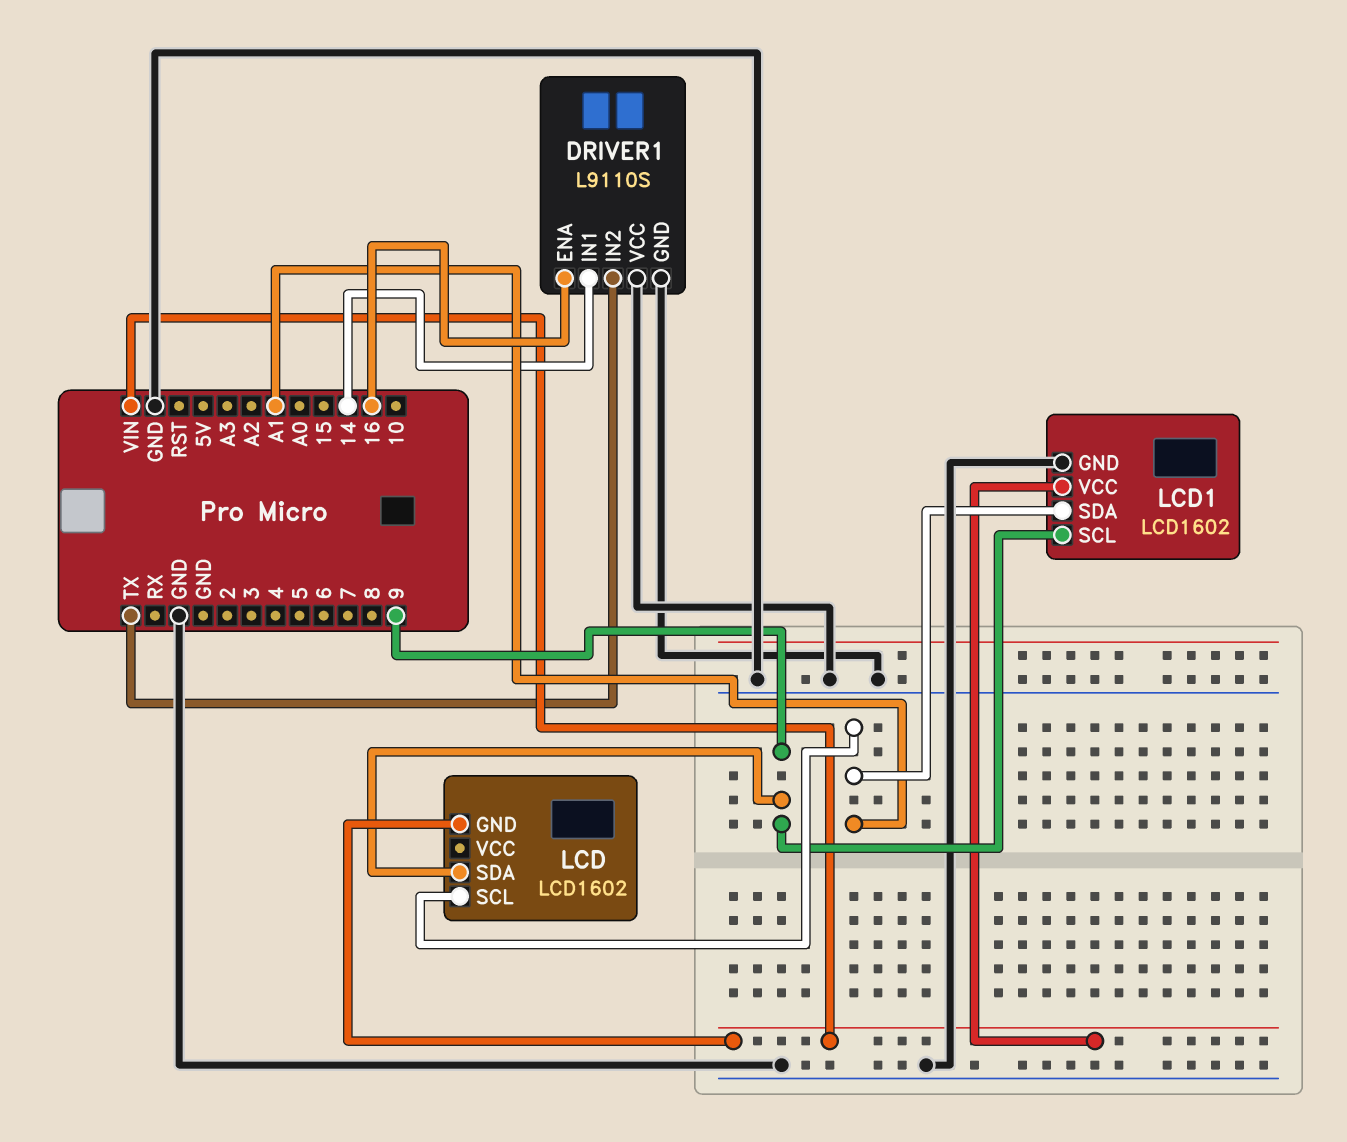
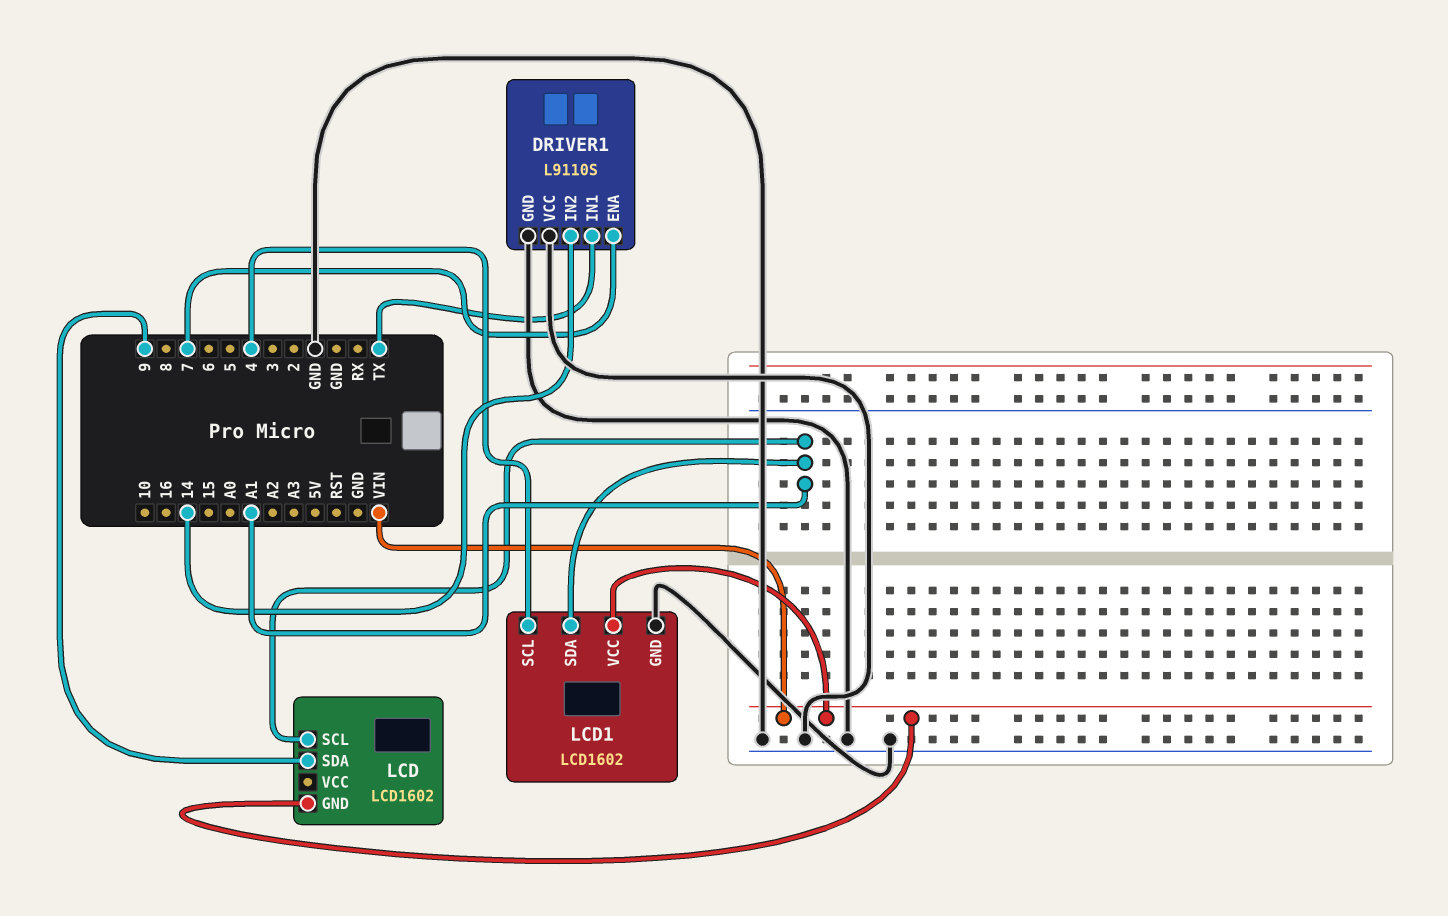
DRIVER1 pin ENA: 16 -> 7
DRIVER1 pin IN1: 14 -> TX
DRIVER1 pin IN2: TX -> 14
LCD1 pin SCL: 9 -> 4

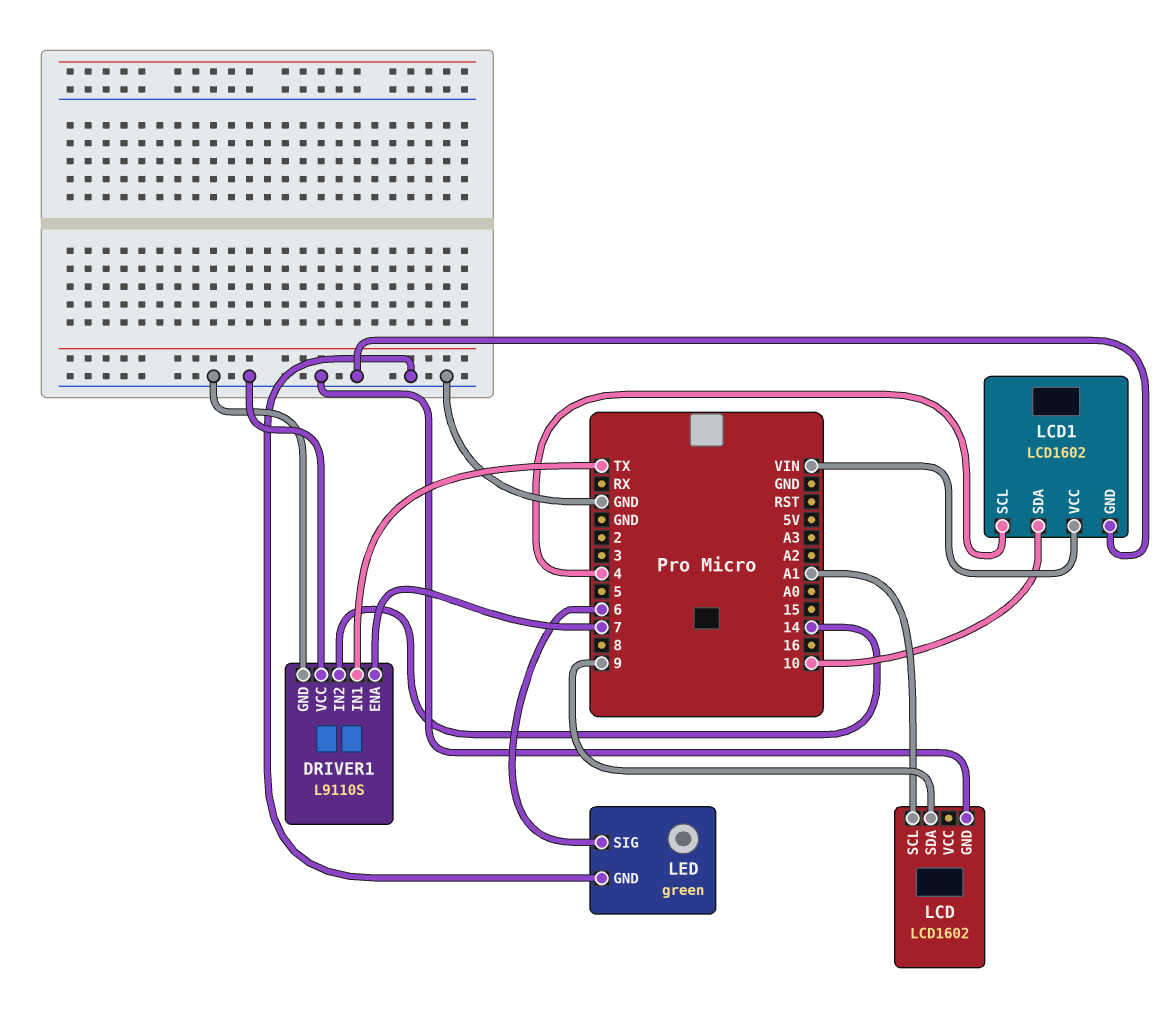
LCD pin GND: VIN -> GND
LCD1 pin SDA: A1 -> 10
LED: none -> green
LED pin GND: none -> GND
LED pin SIG: none -> 6

